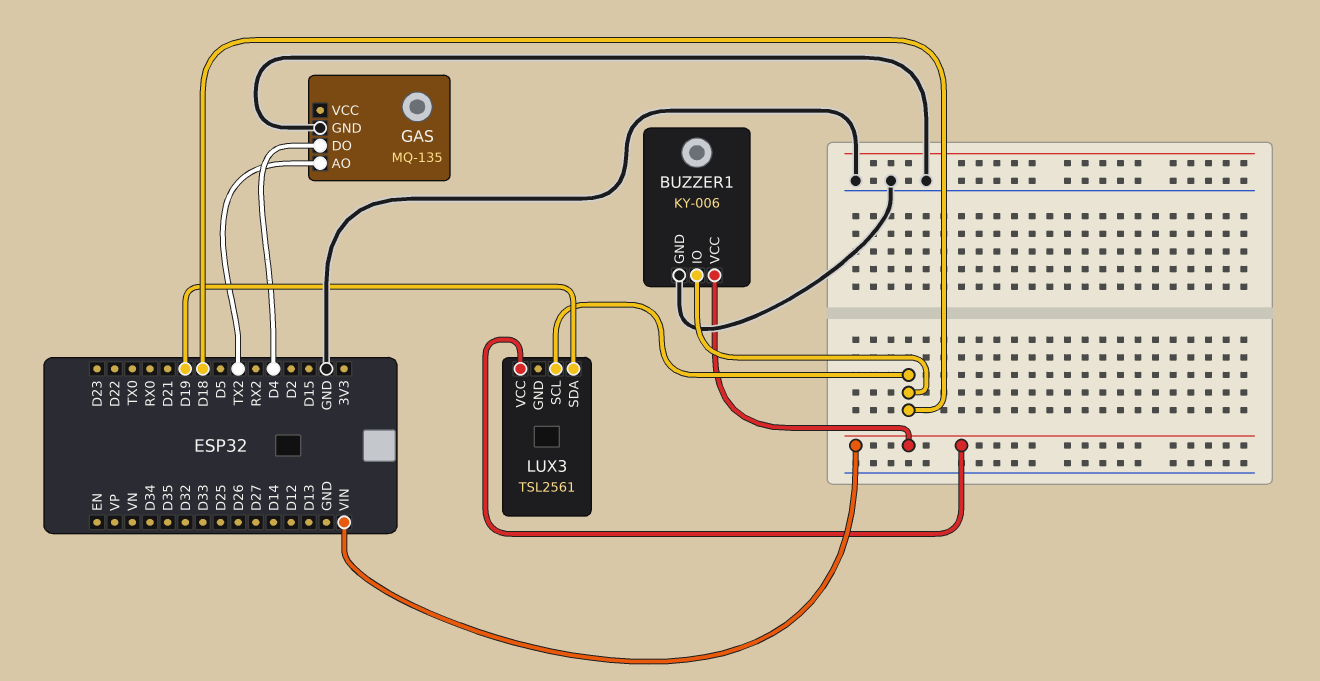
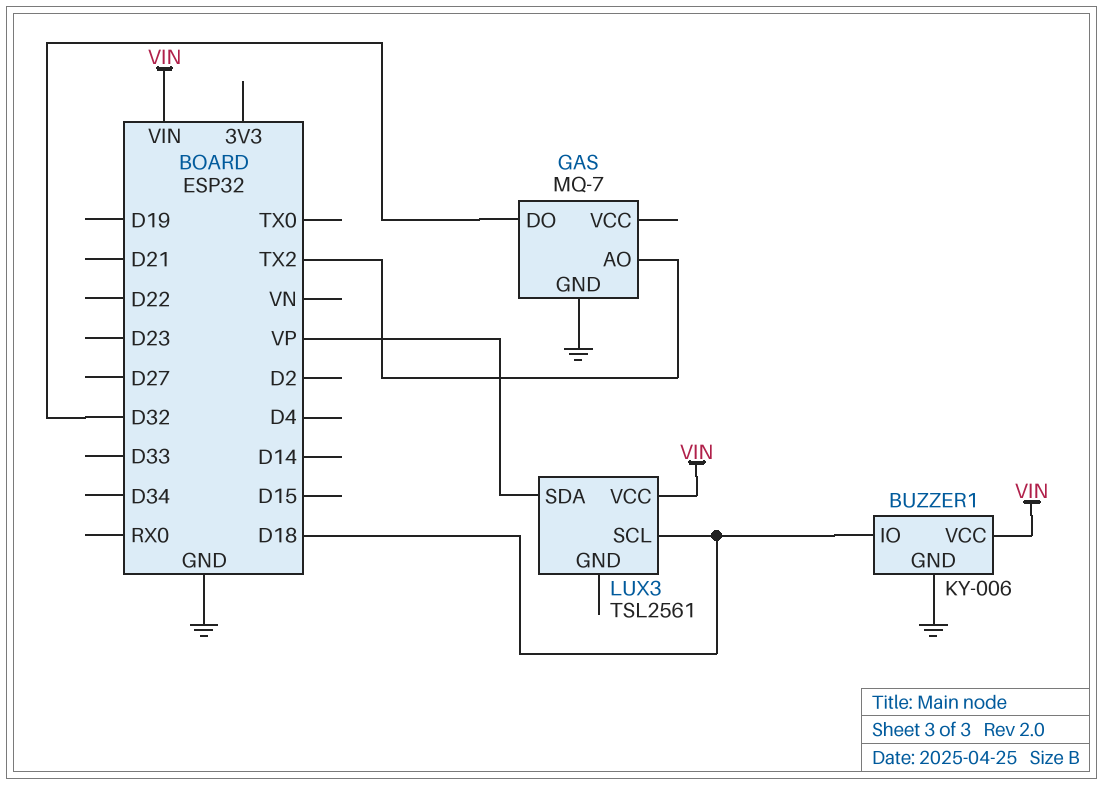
GAS: MQ-135 -> MQ-7
GAS pin DO: D4 -> D32
LUX3 pin SDA: D19 -> VP

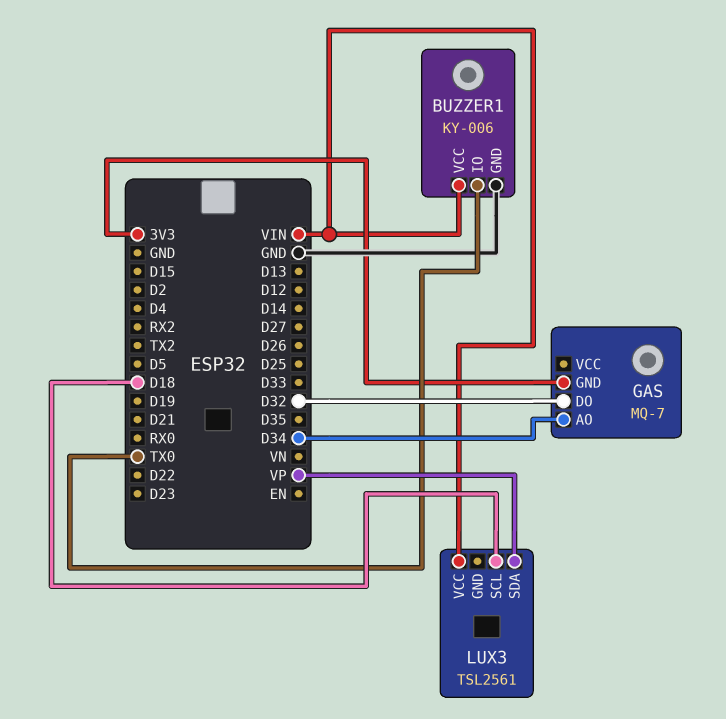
BUZZER1 pin IO: D18 -> TX0
GAS pin AO: TX2 -> D34
GAS pin GND: GND -> 3V3

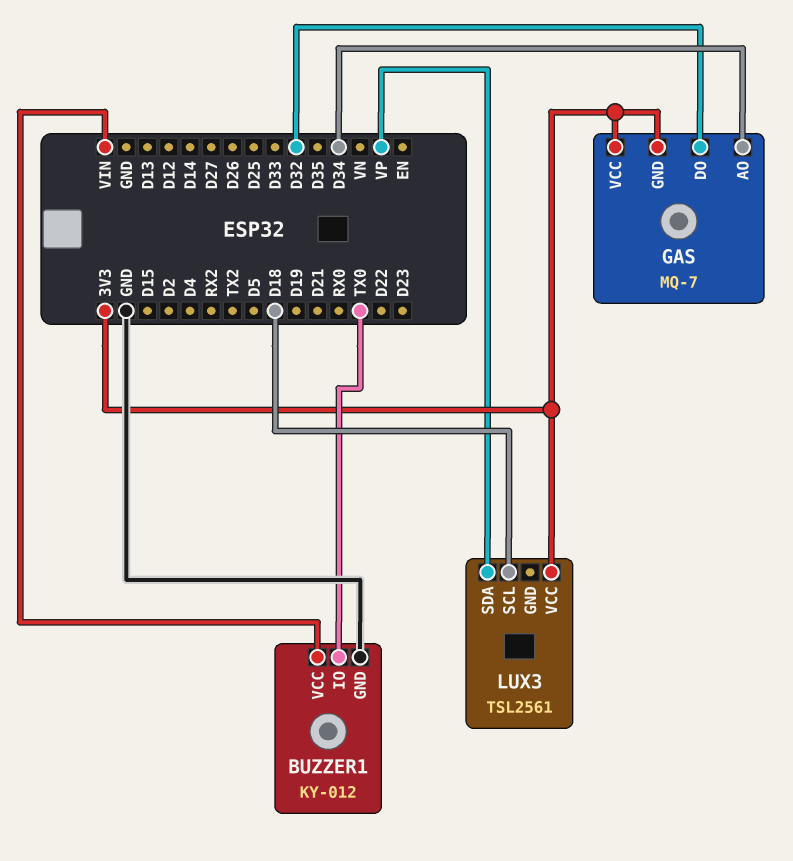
BUZZER1: KY-006 -> KY-012
GAS pin VCC: none -> 3V3
LUX3 pin VCC: VIN -> 3V3

